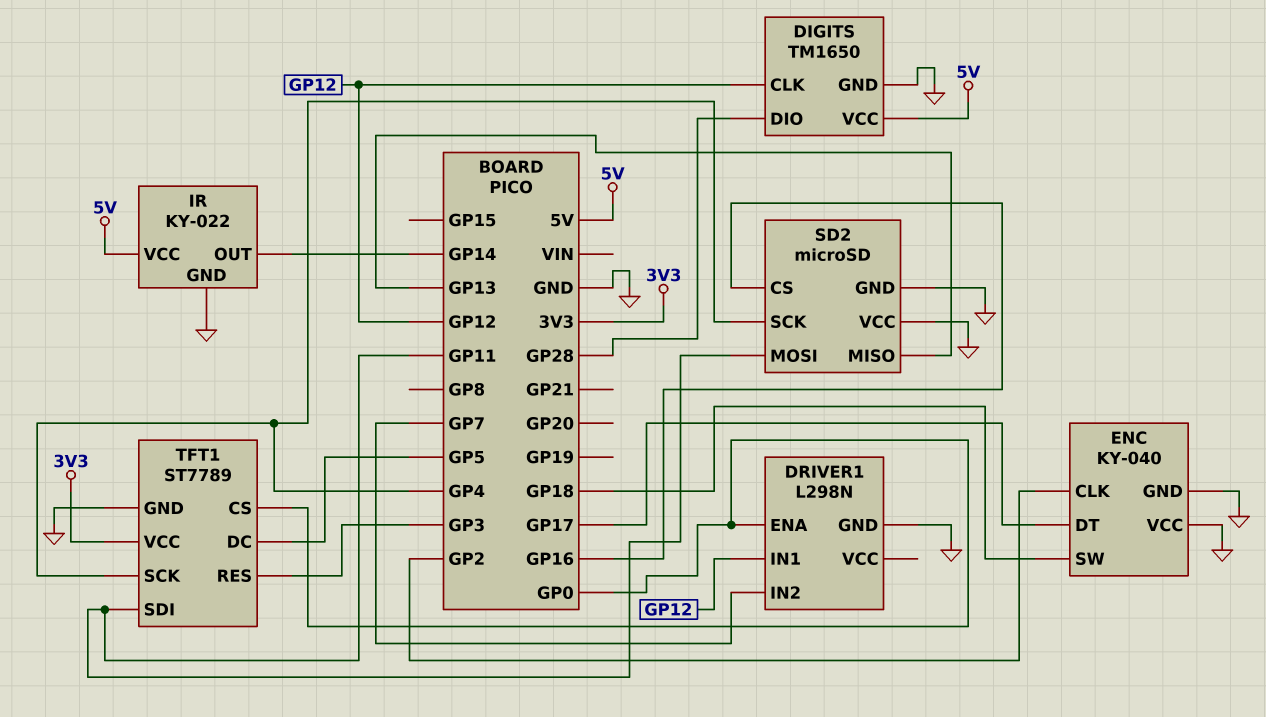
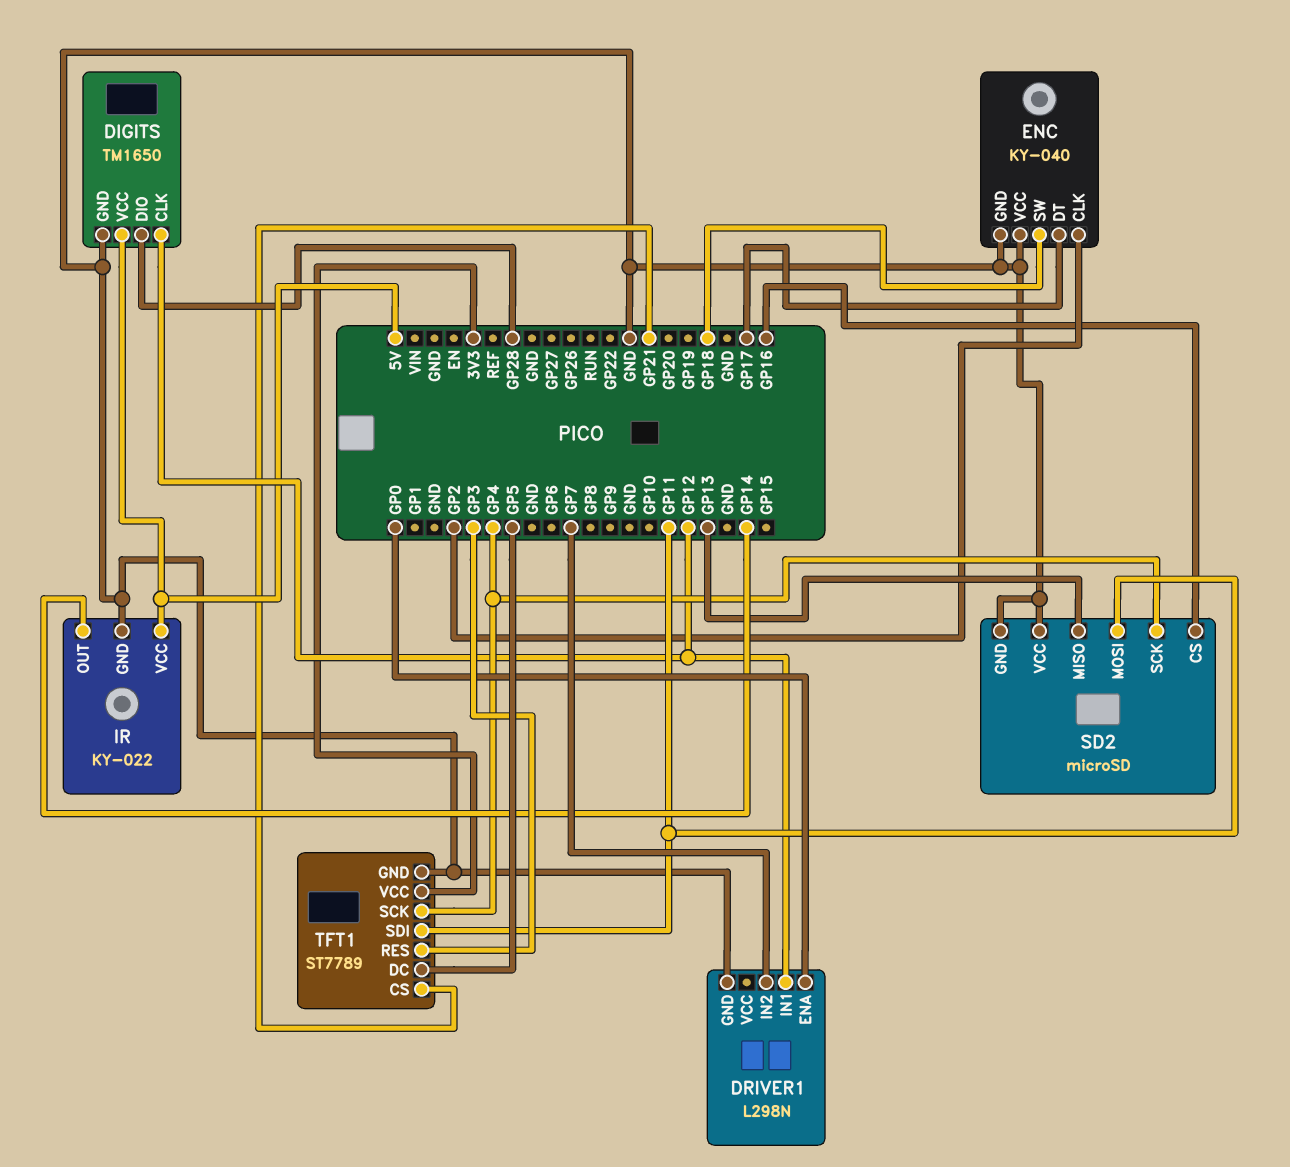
TFT1 pin CS: GP0 -> GP21

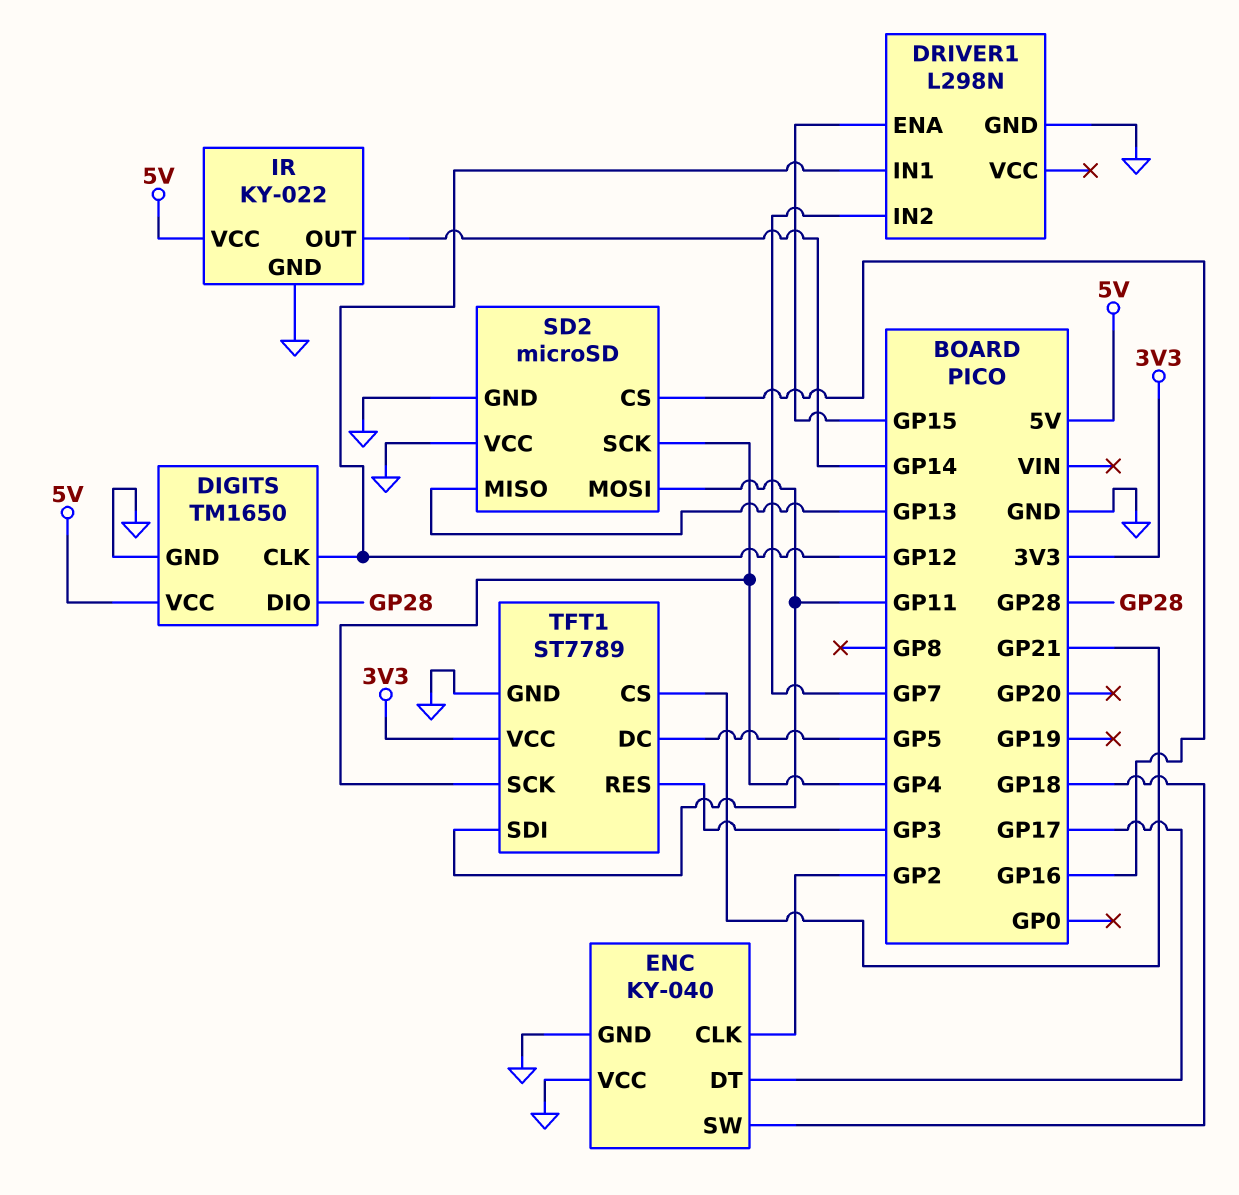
DRIVER1 pin ENA: GP0 -> GP15

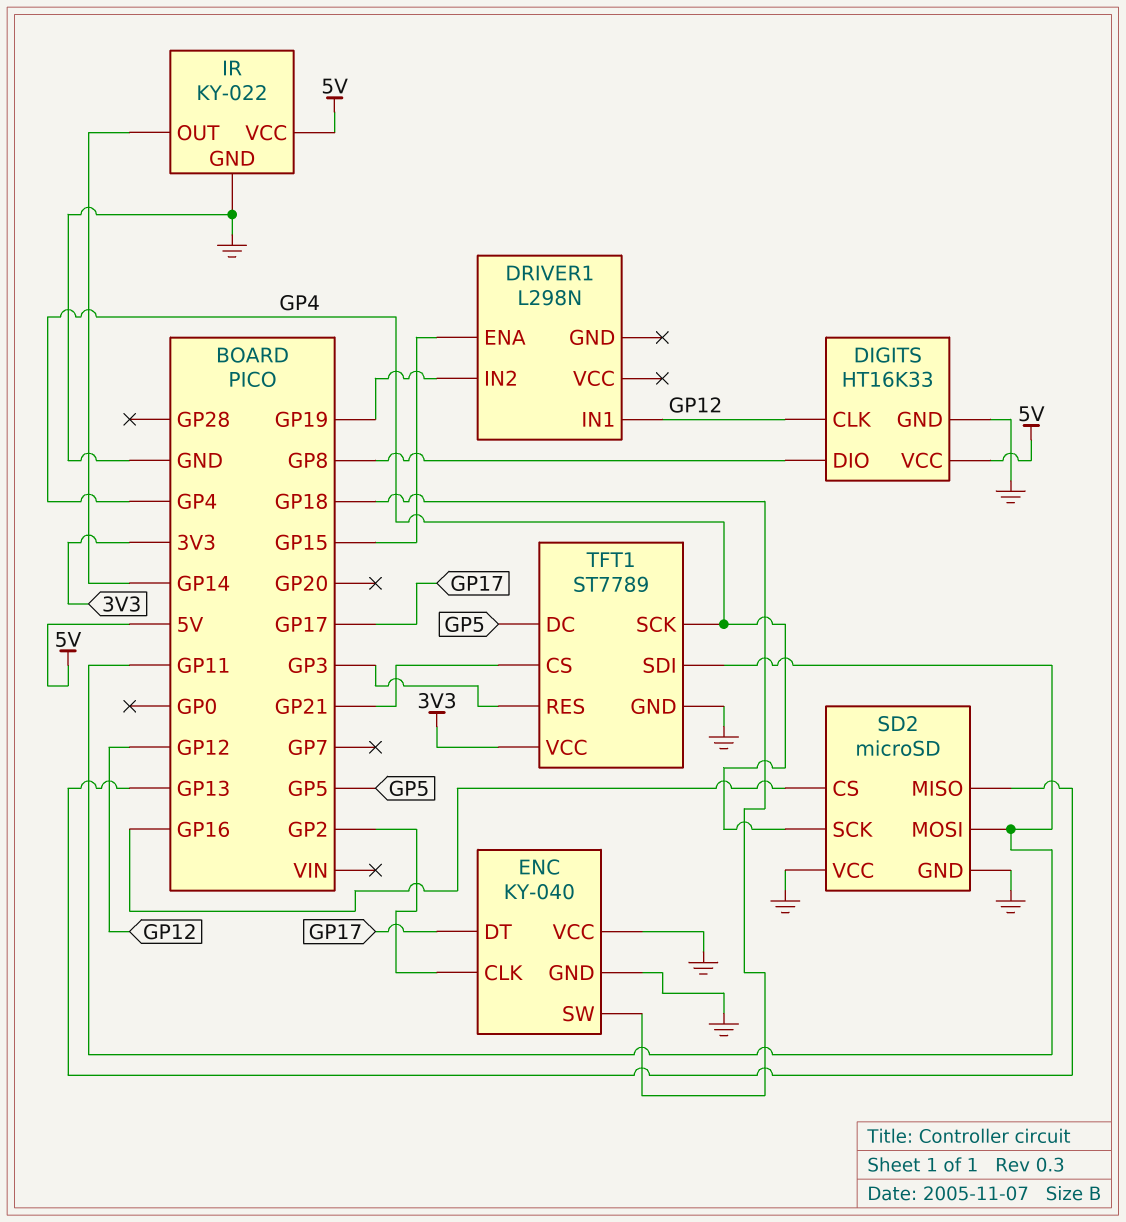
DIGITS: TM1650 -> HT16K33
DIGITS pin DIO: GP28 -> GP8
DRIVER1 pin GND: GND -> none
DRIVER1 pin IN2: GP7 -> GP19

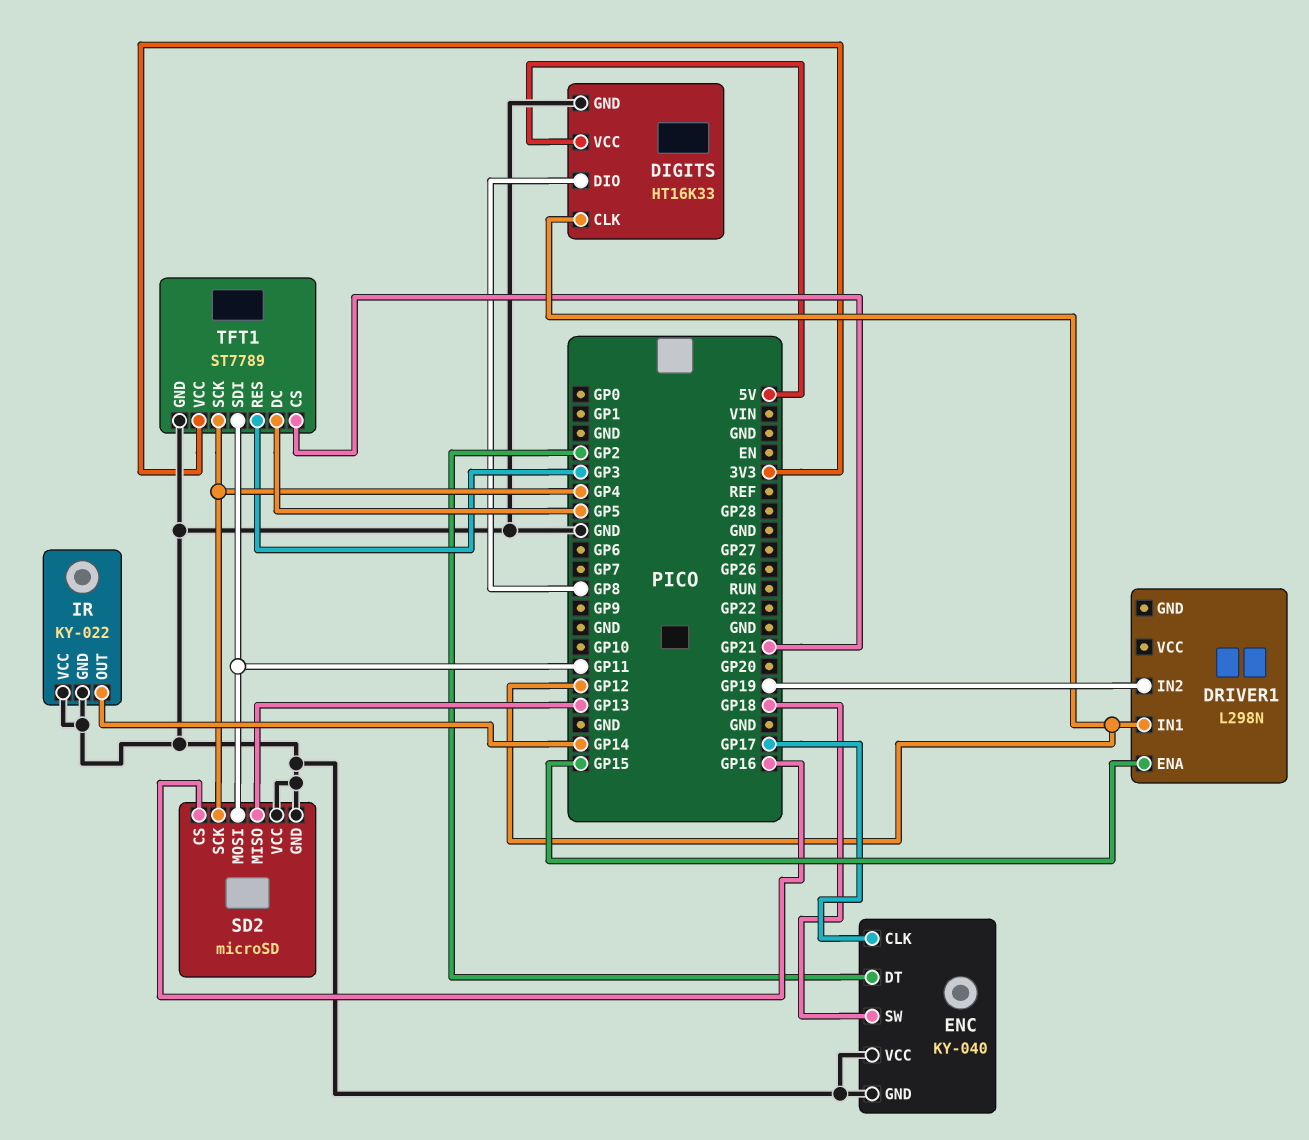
ENC pin CLK: GP2 -> GP17
ENC pin DT: GP17 -> GP2
IR pin VCC: 5V -> GND

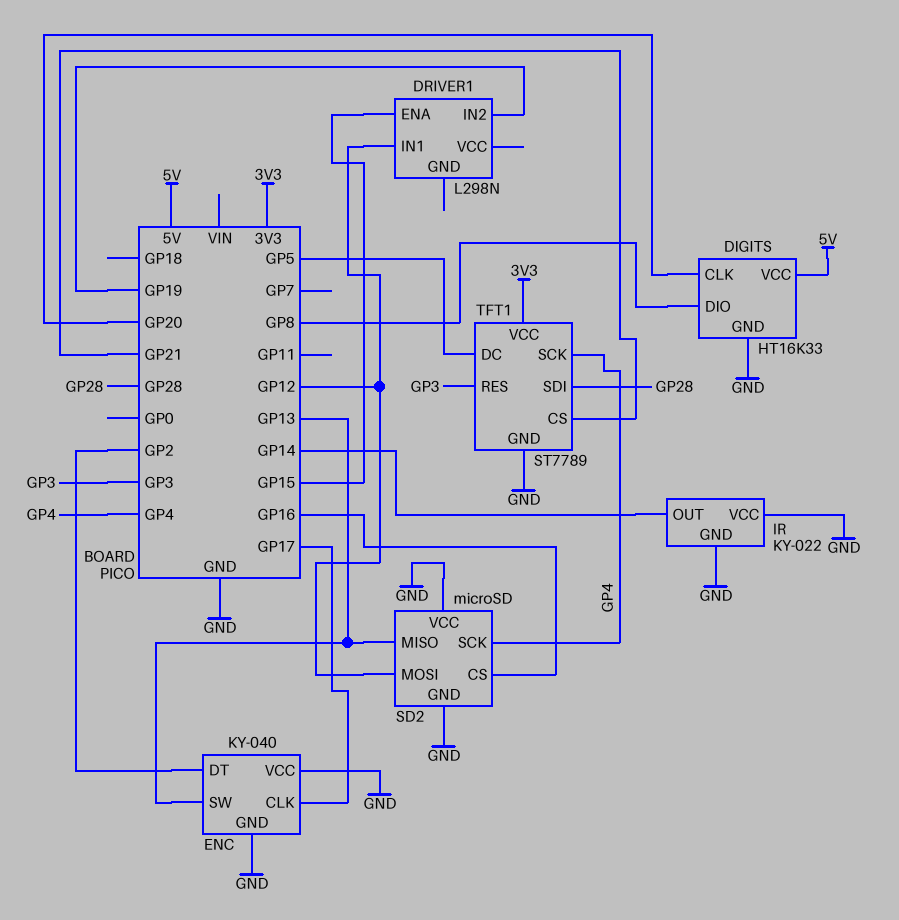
DIGITS pin CLK: GP12 -> GP20
ENC pin SW: GP18 -> GP13
SD2 pin MOSI: GP11 -> GP12
TFT1 pin SDI: GP11 -> GP28

